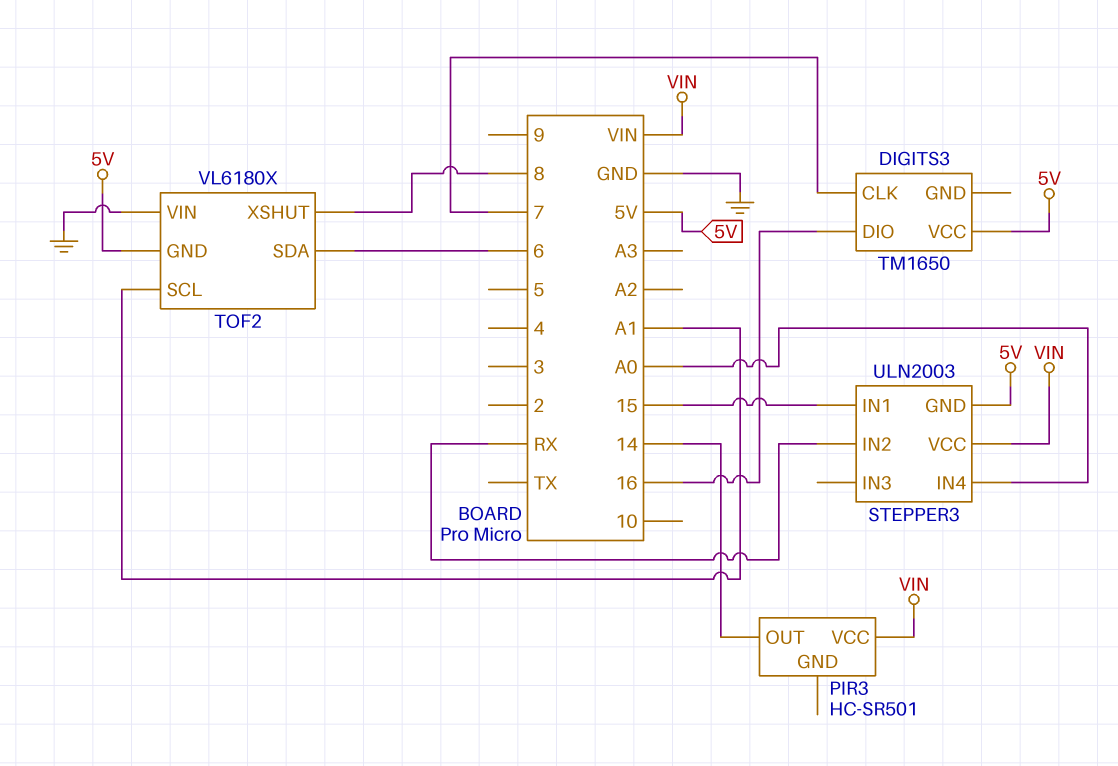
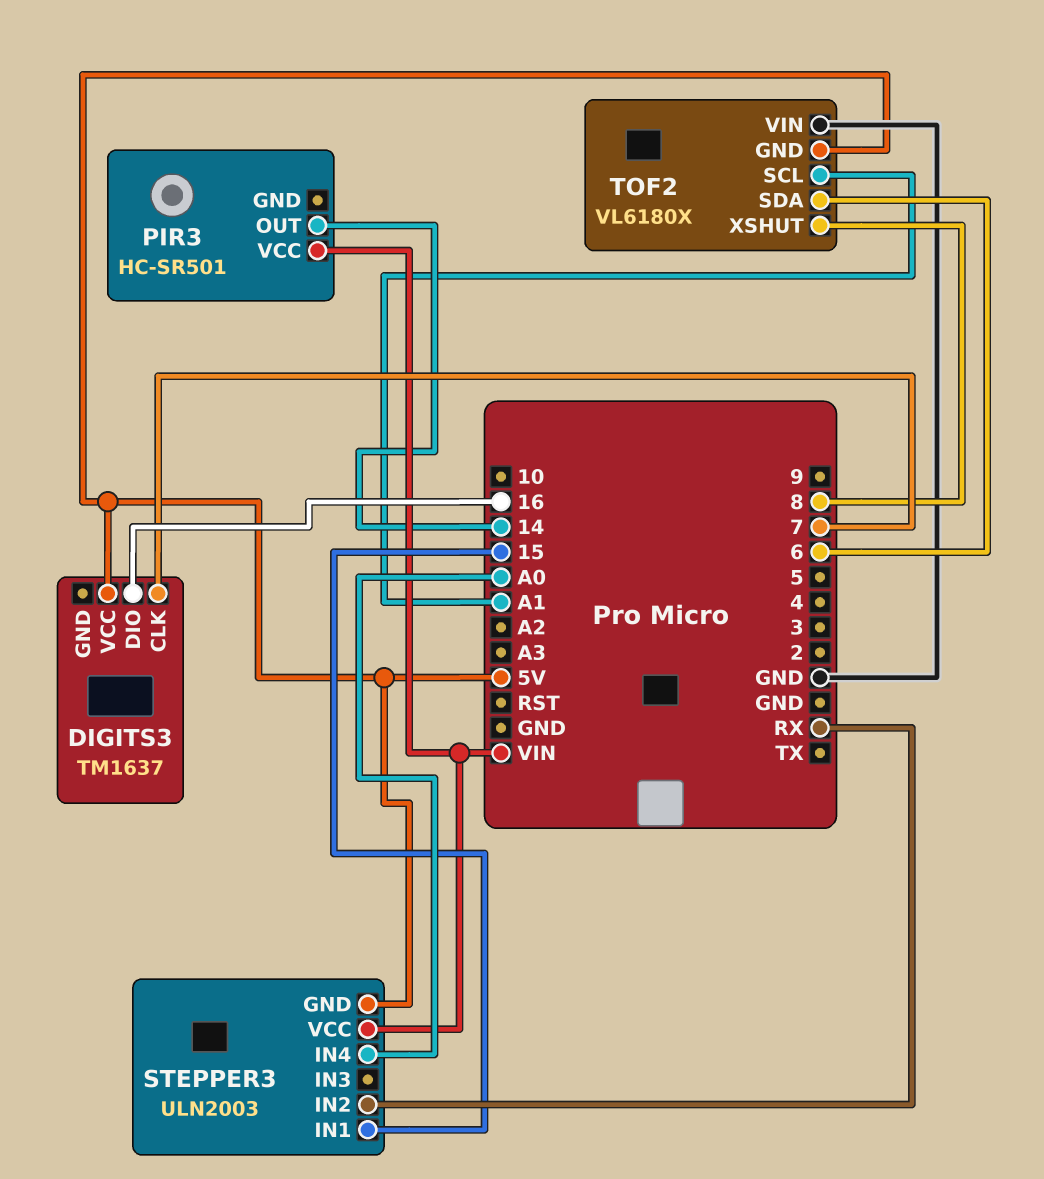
DIGITS3: TM1650 -> TM1637

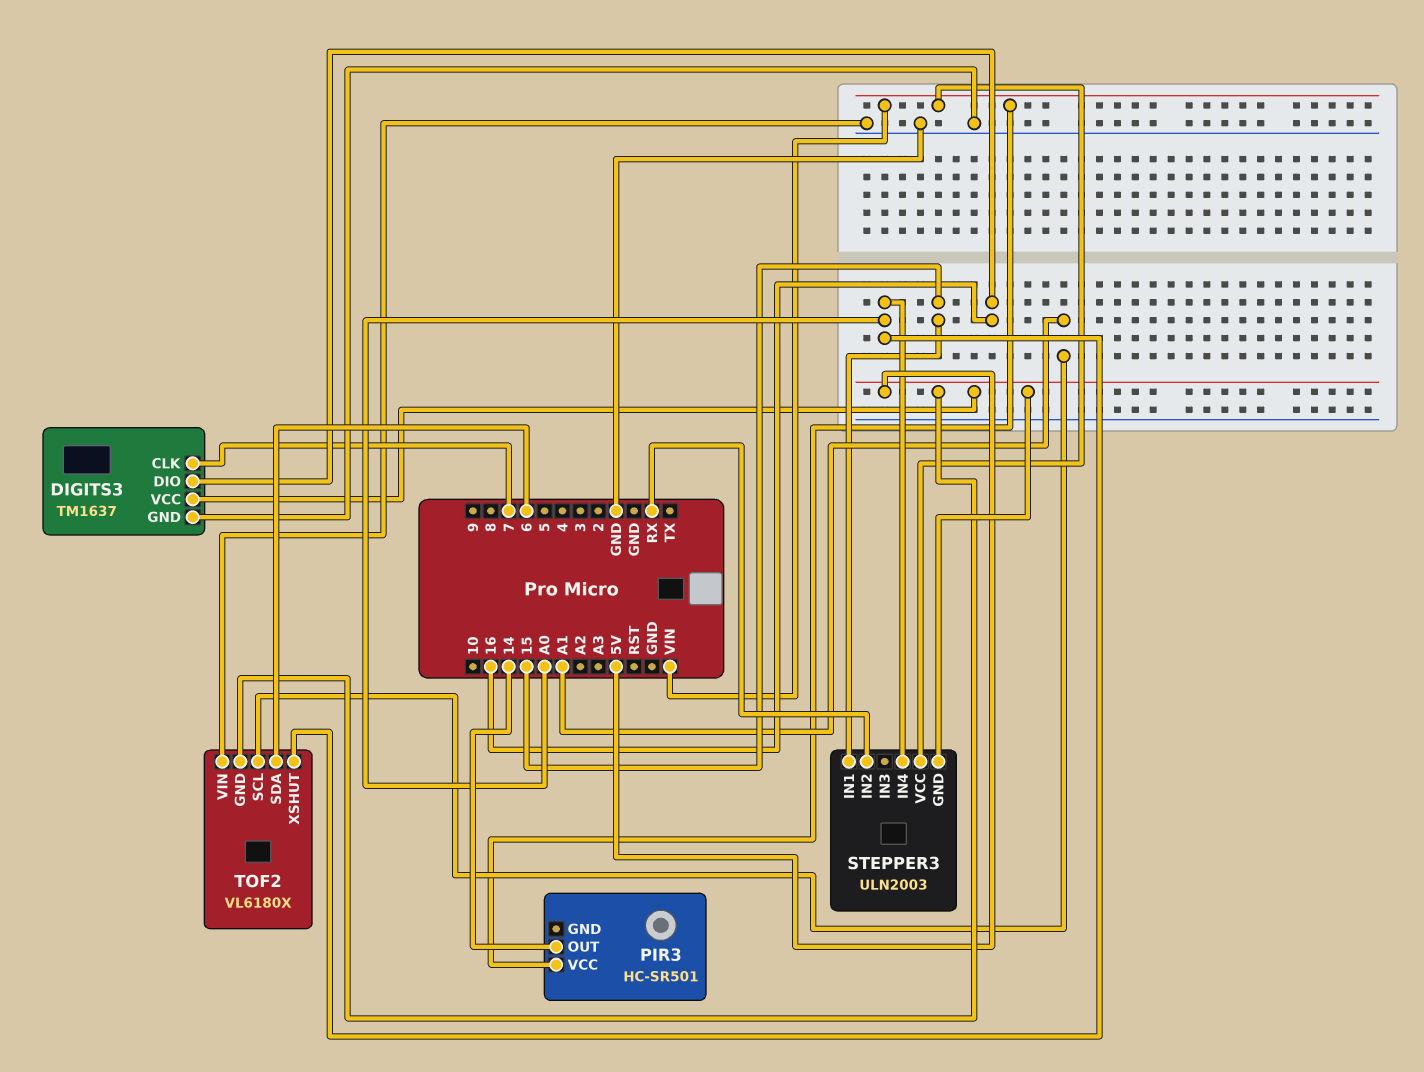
DIGITS3 pin GND: none -> GND
TOF2 pin XSHUT: 8 -> A0

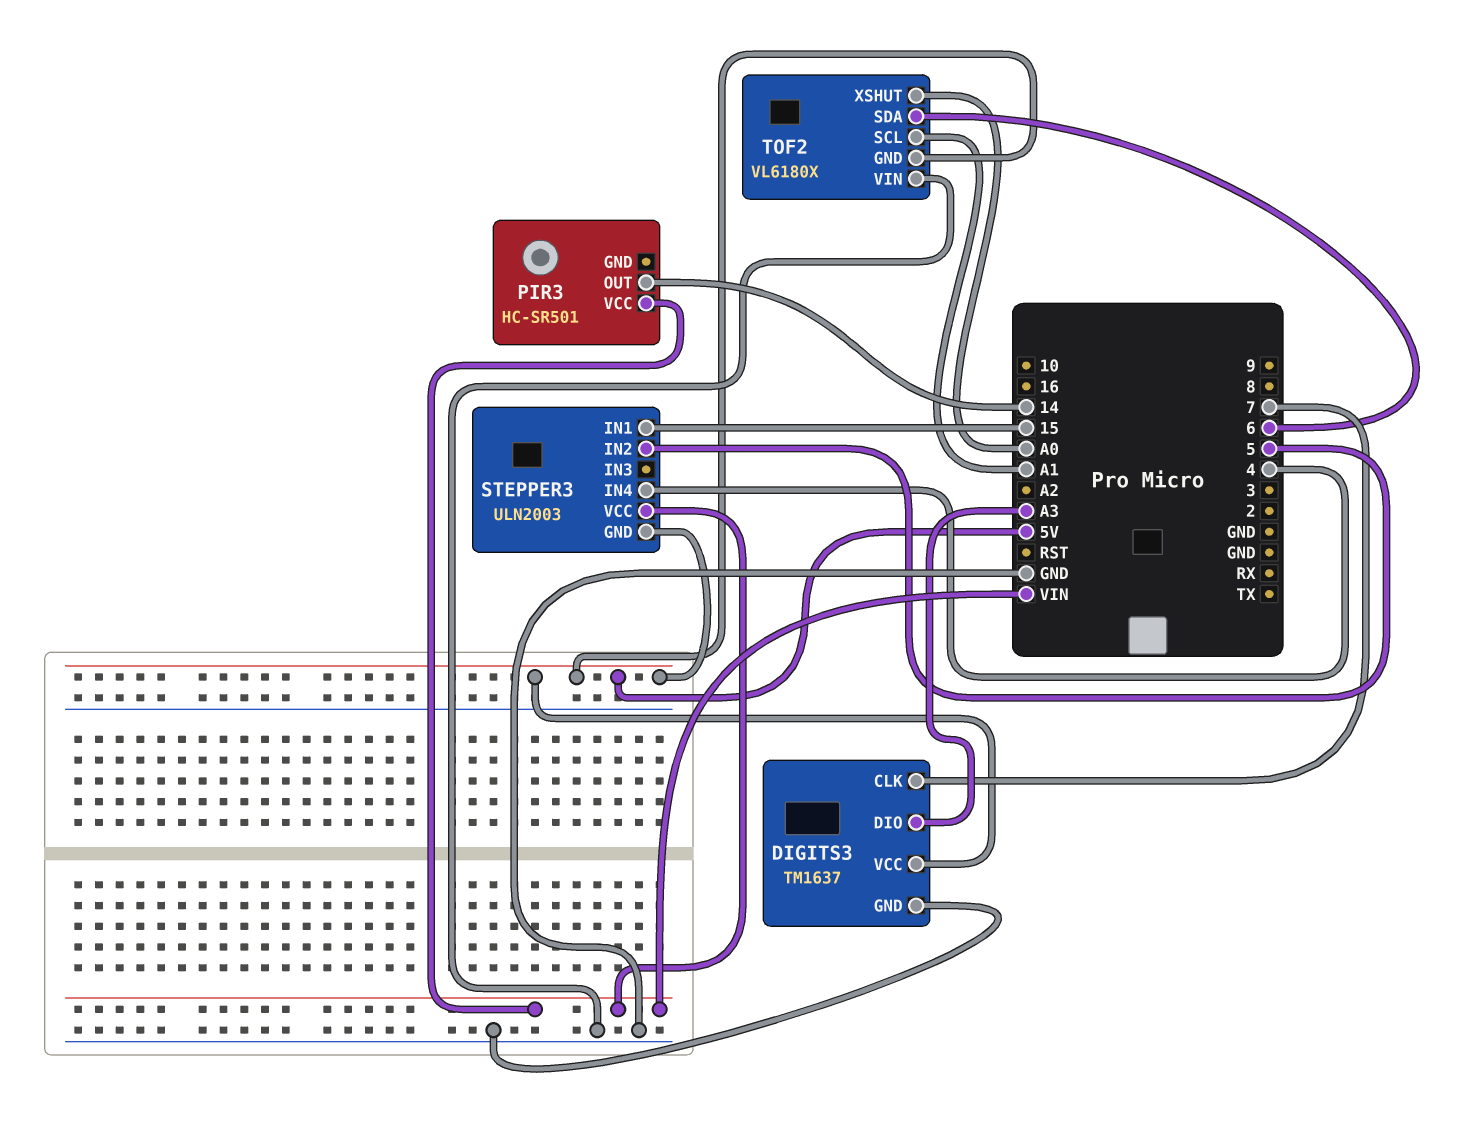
DIGITS3 pin DIO: 16 -> A3
STEPPER3 pin IN2: RX -> 5
STEPPER3 pin IN4: A0 -> 4

